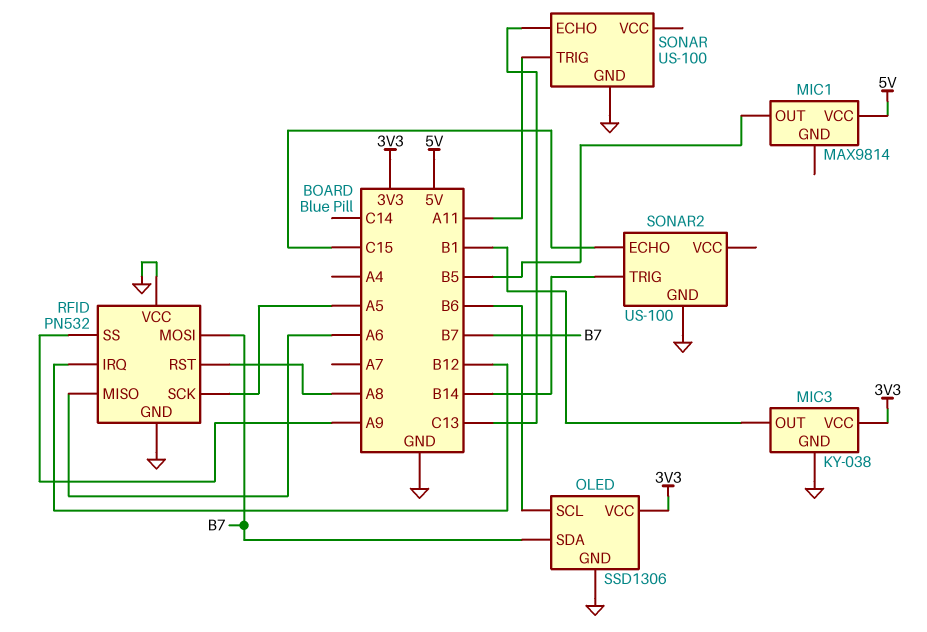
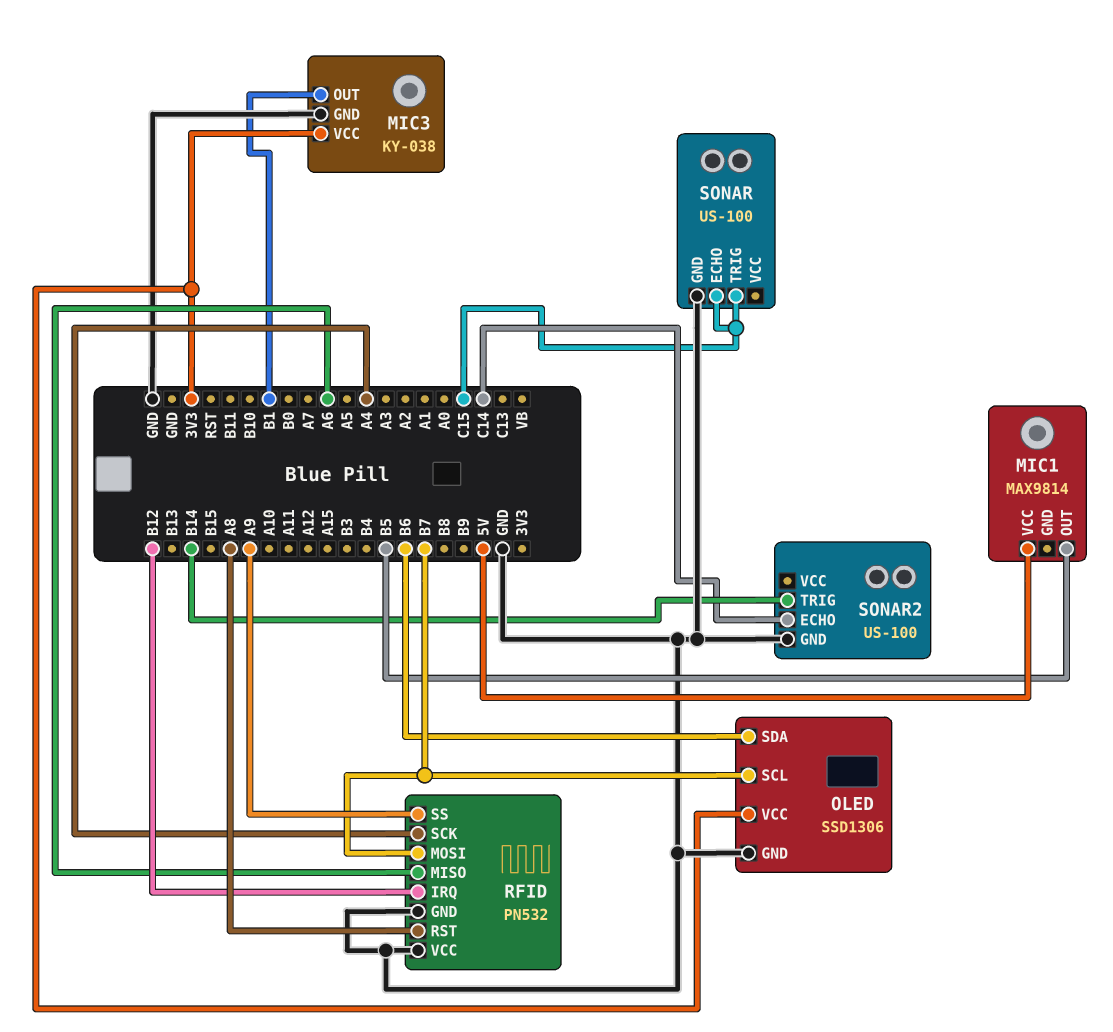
OLED pin SCL: B6 -> B7
OLED pin SDA: B7 -> B6
RFID pin SCK: A5 -> A4
SONAR pin ECHO: C13 -> C15
SONAR pin TRIG: A11 -> C15
SONAR2 pin ECHO: C15 -> C14

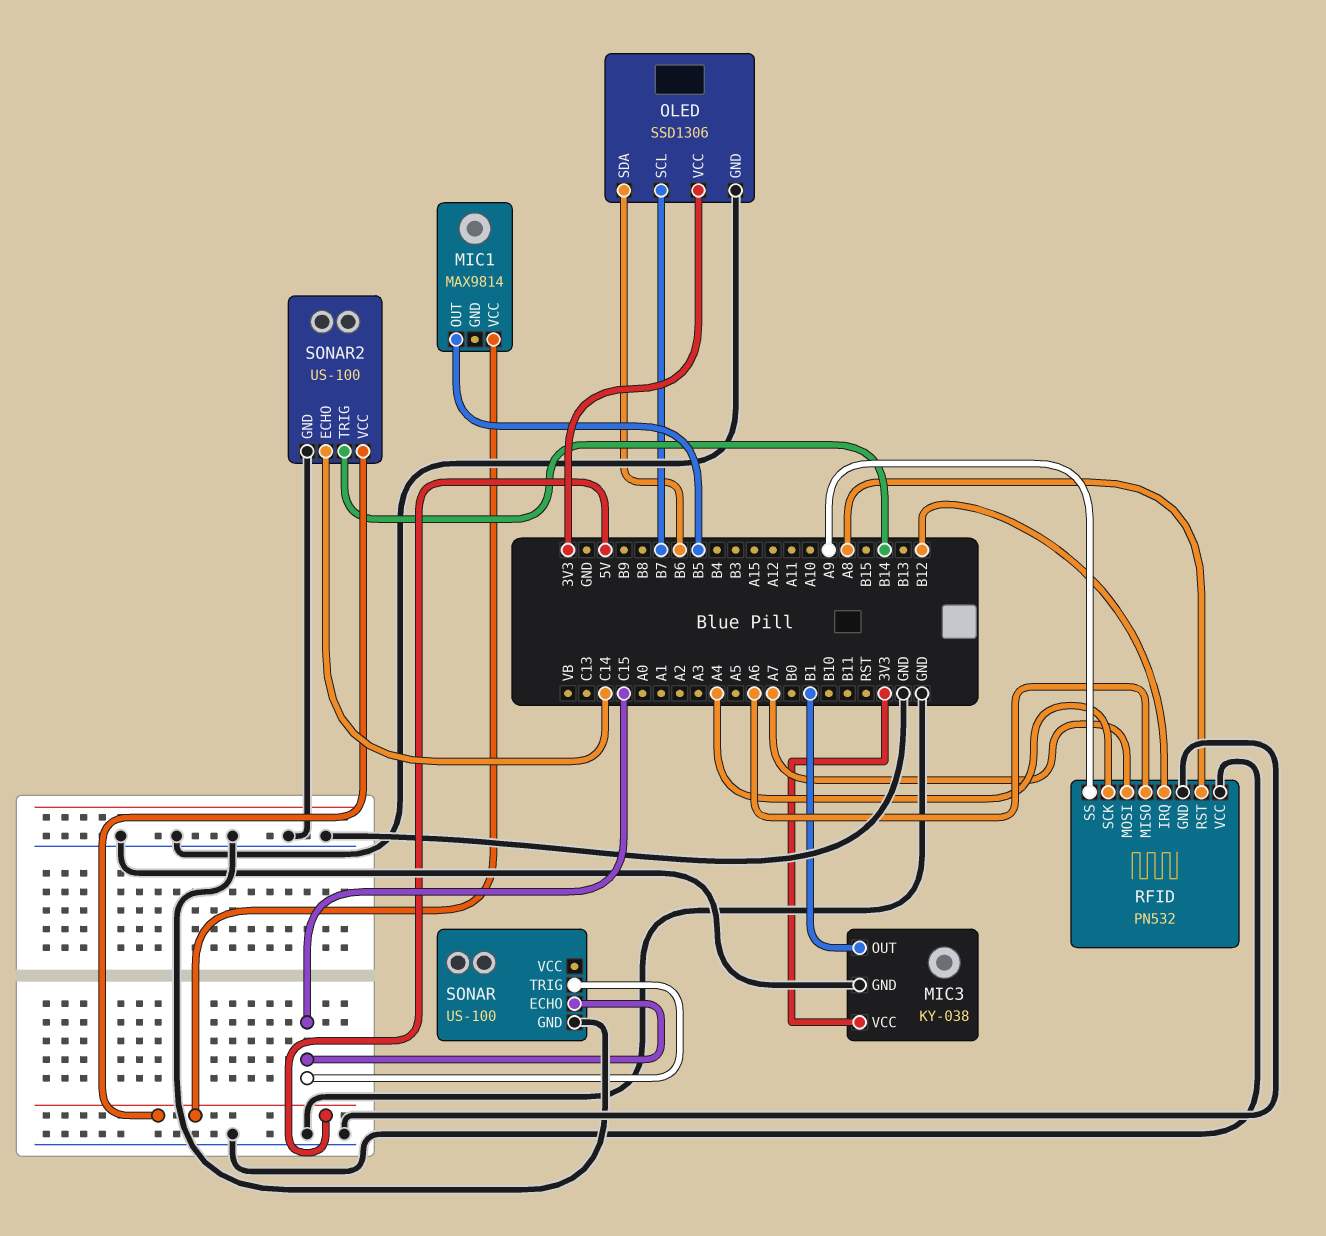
RFID pin MOSI: B7 -> A7
SONAR2 pin VCC: none -> 5V

